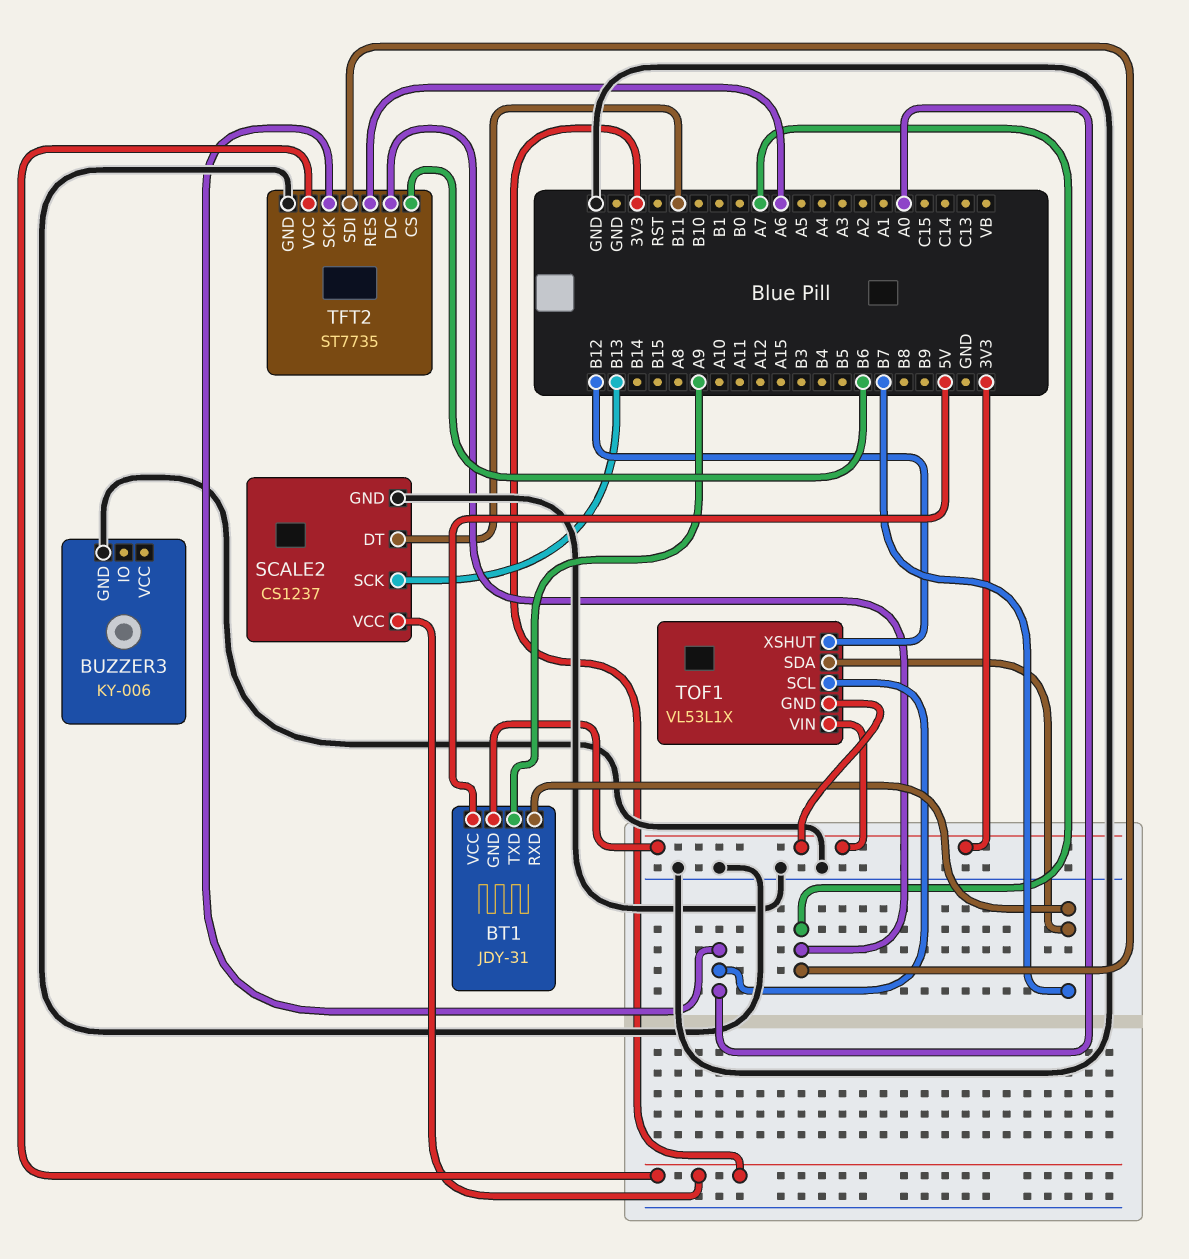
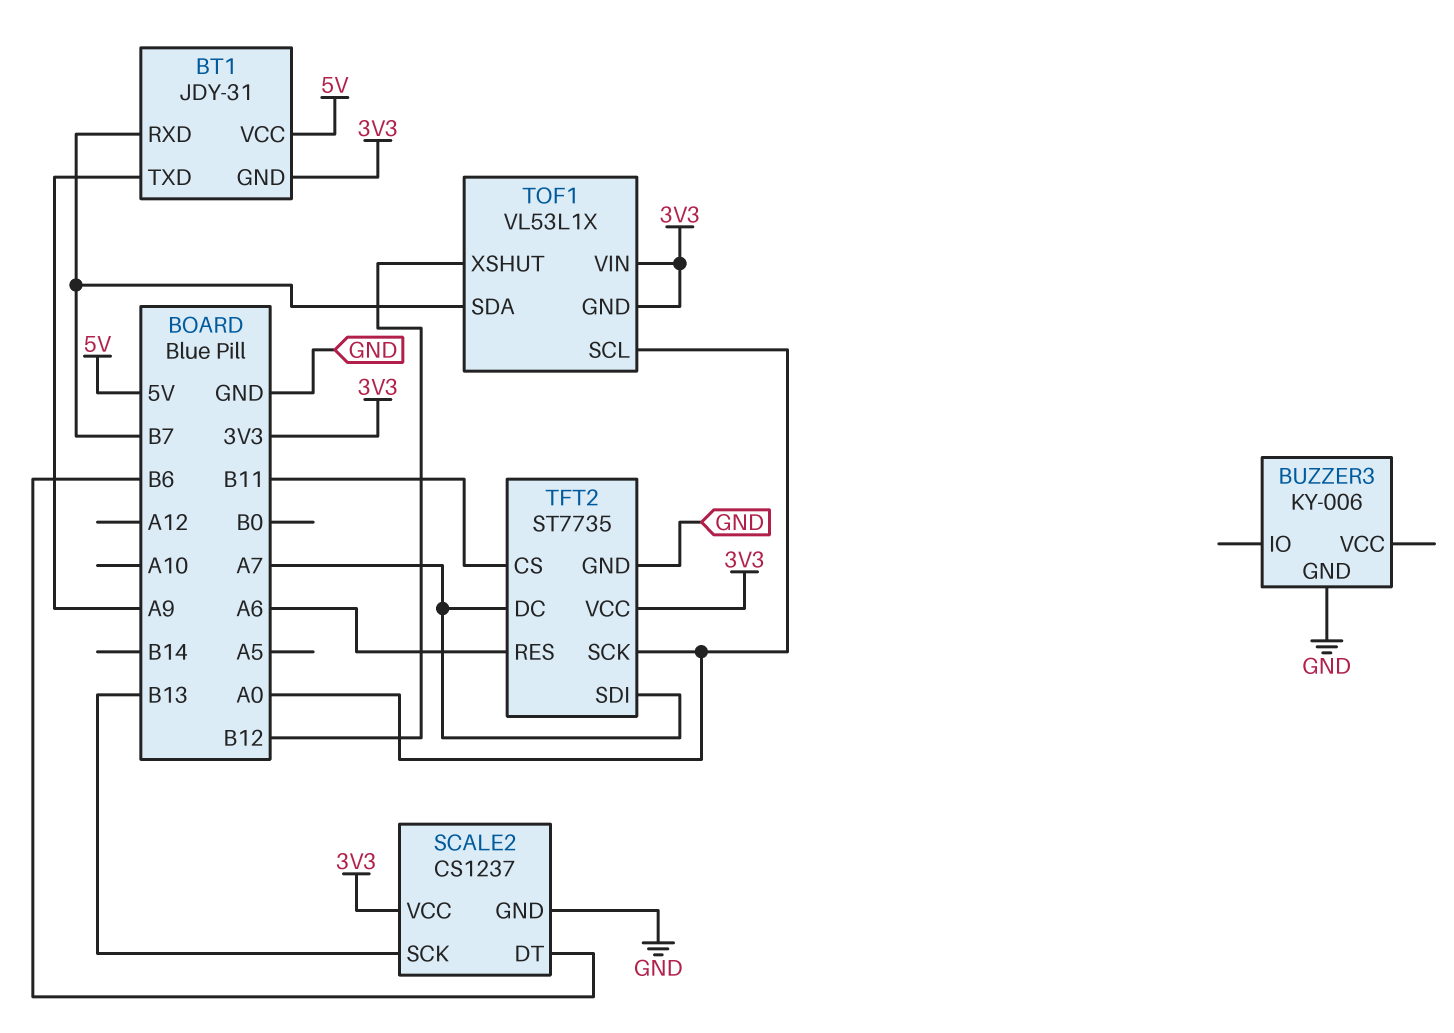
SCALE2 pin DT: B11 -> B6
TFT2 pin CS: B6 -> B11

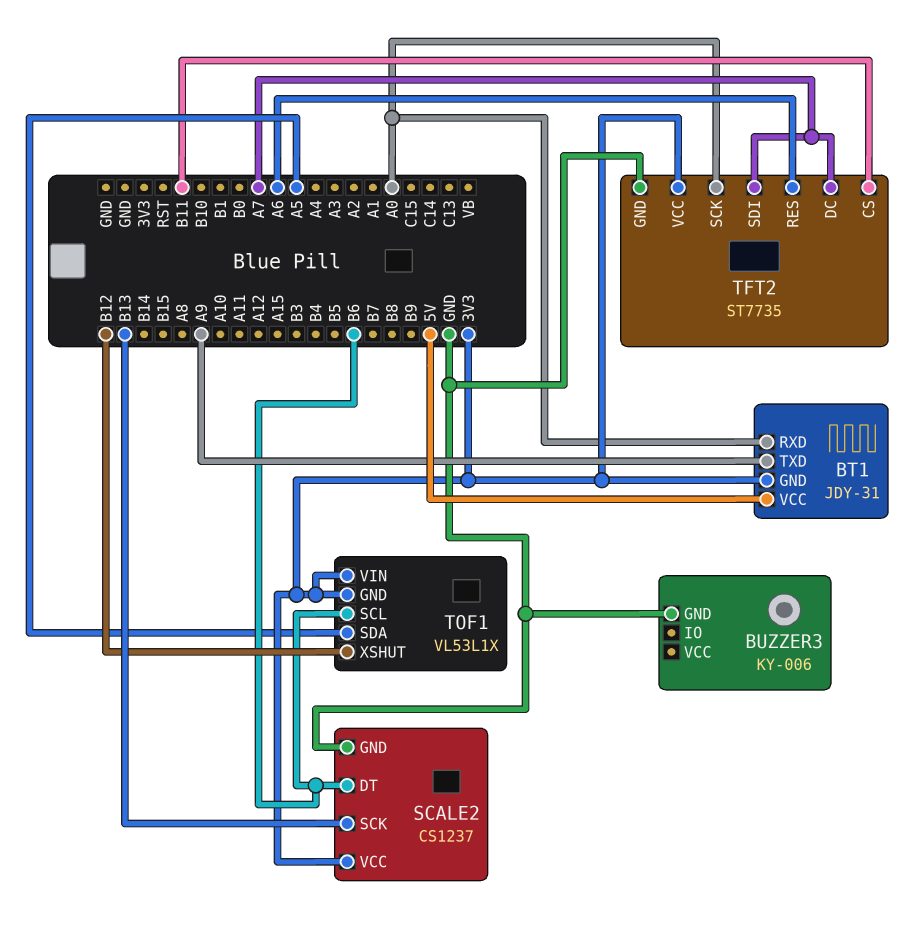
BT1 pin RXD: B7 -> A0
TOF1 pin SCL: A0 -> B6
TOF1 pin SDA: B7 -> A5

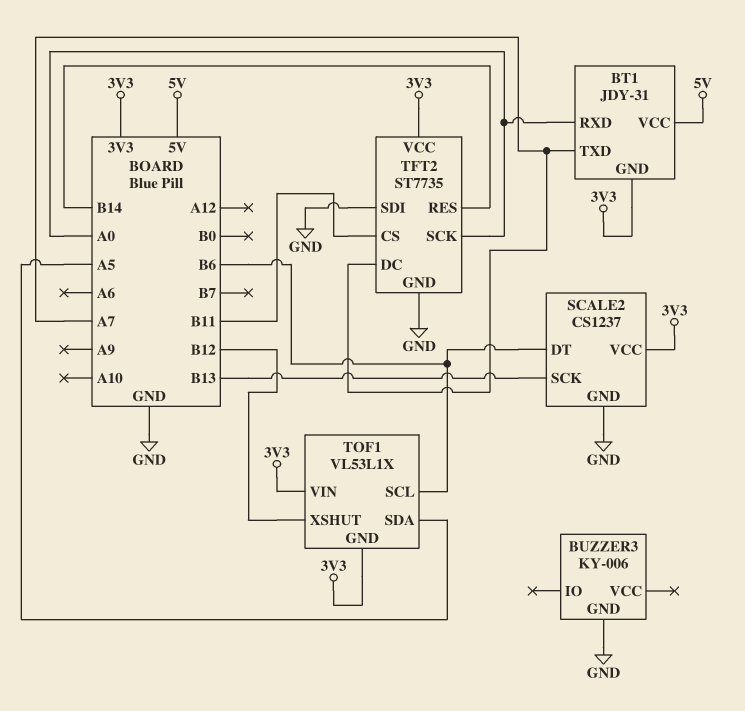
BT1 pin TXD: A9 -> A7
TFT2 pin RES: A6 -> B14
TFT2 pin SDI: A7 -> GND

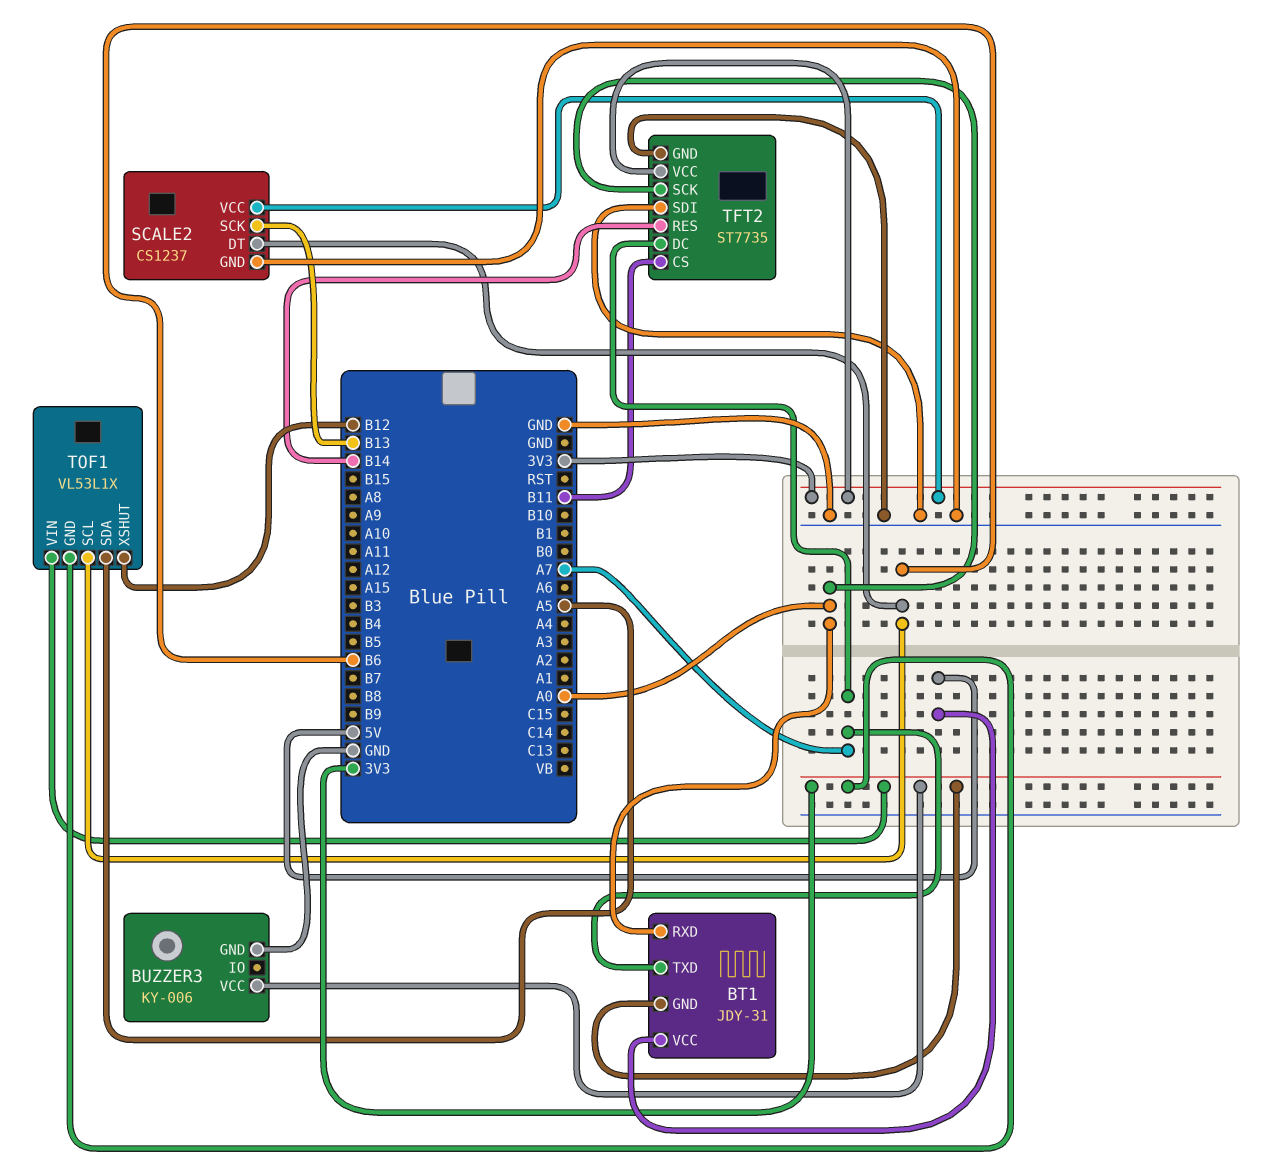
BUZZER3 pin VCC: none -> 3V3

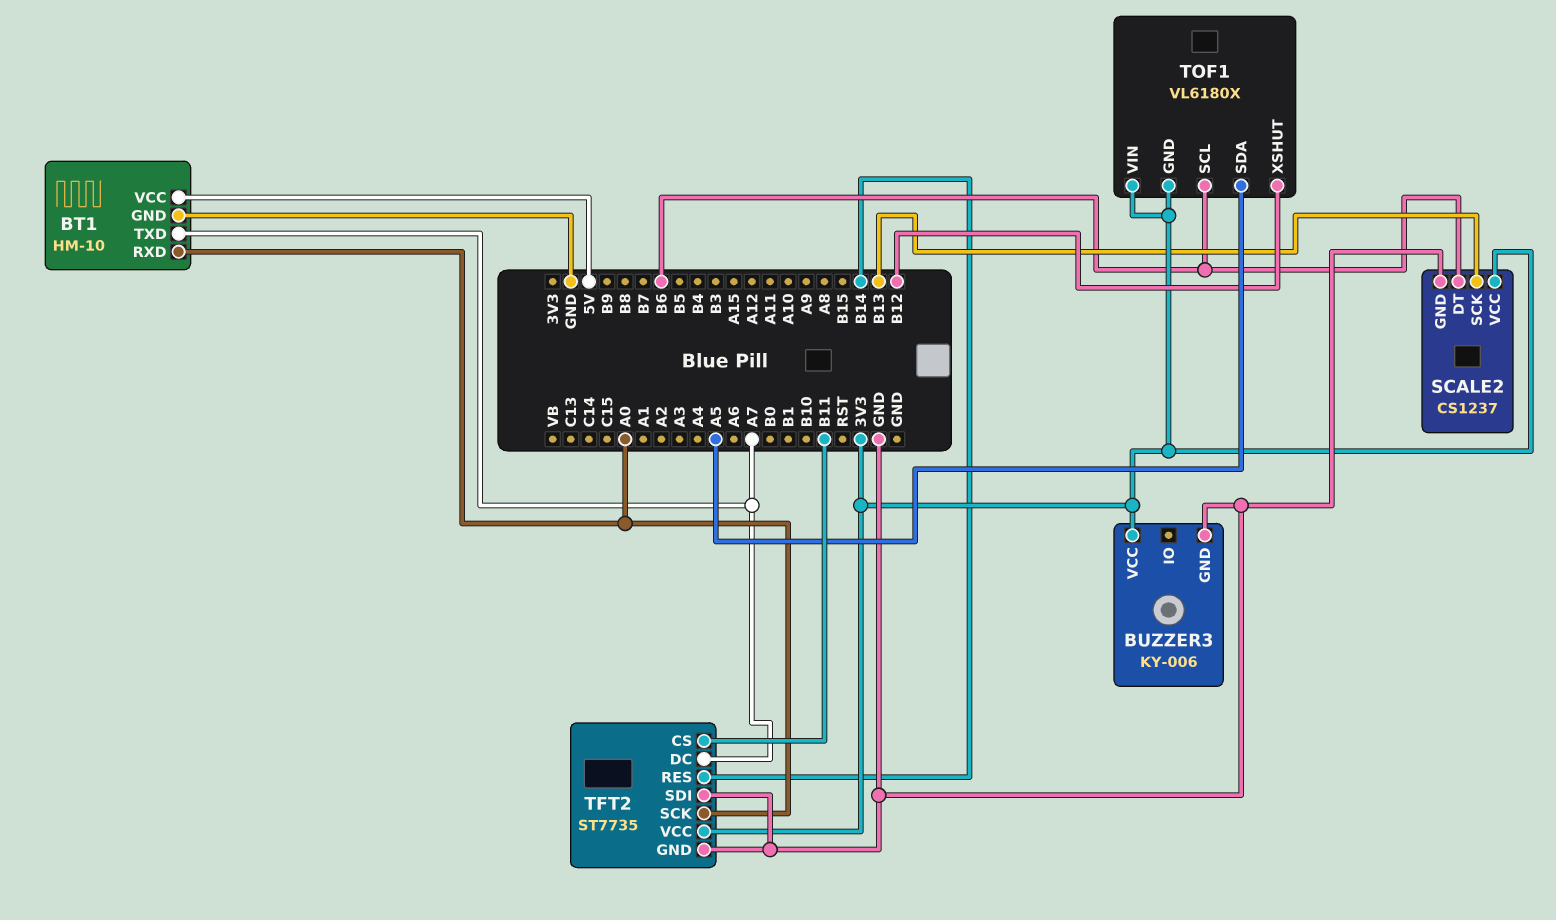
BT1: JDY-31 -> HM-10
BT1 pin GND: 3V3 -> GND
TOF1: VL53L1X -> VL6180X

